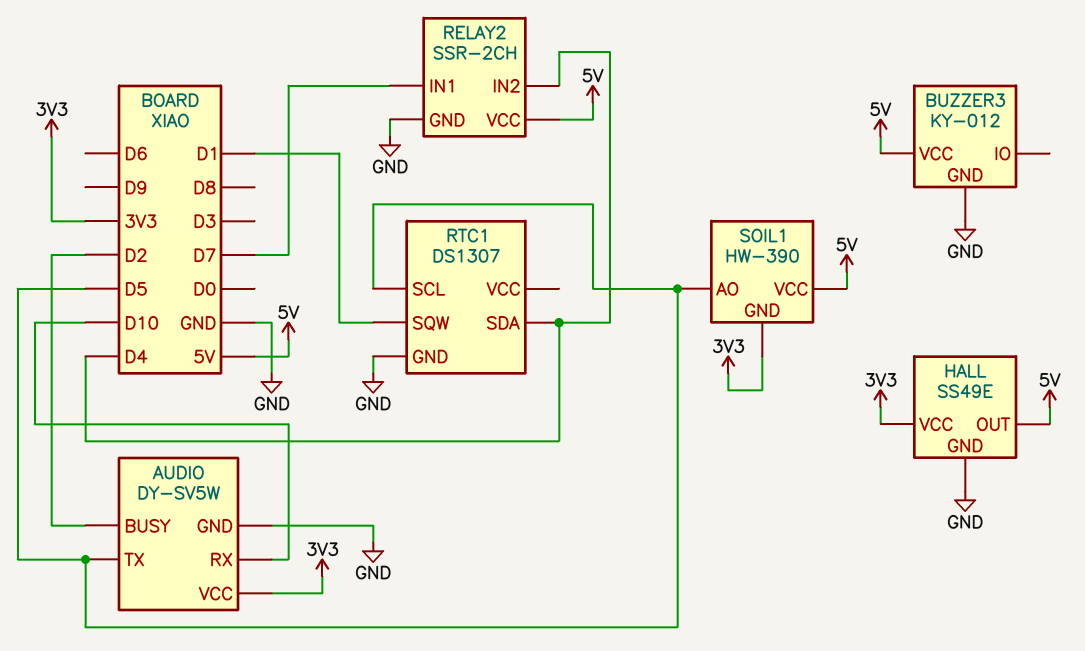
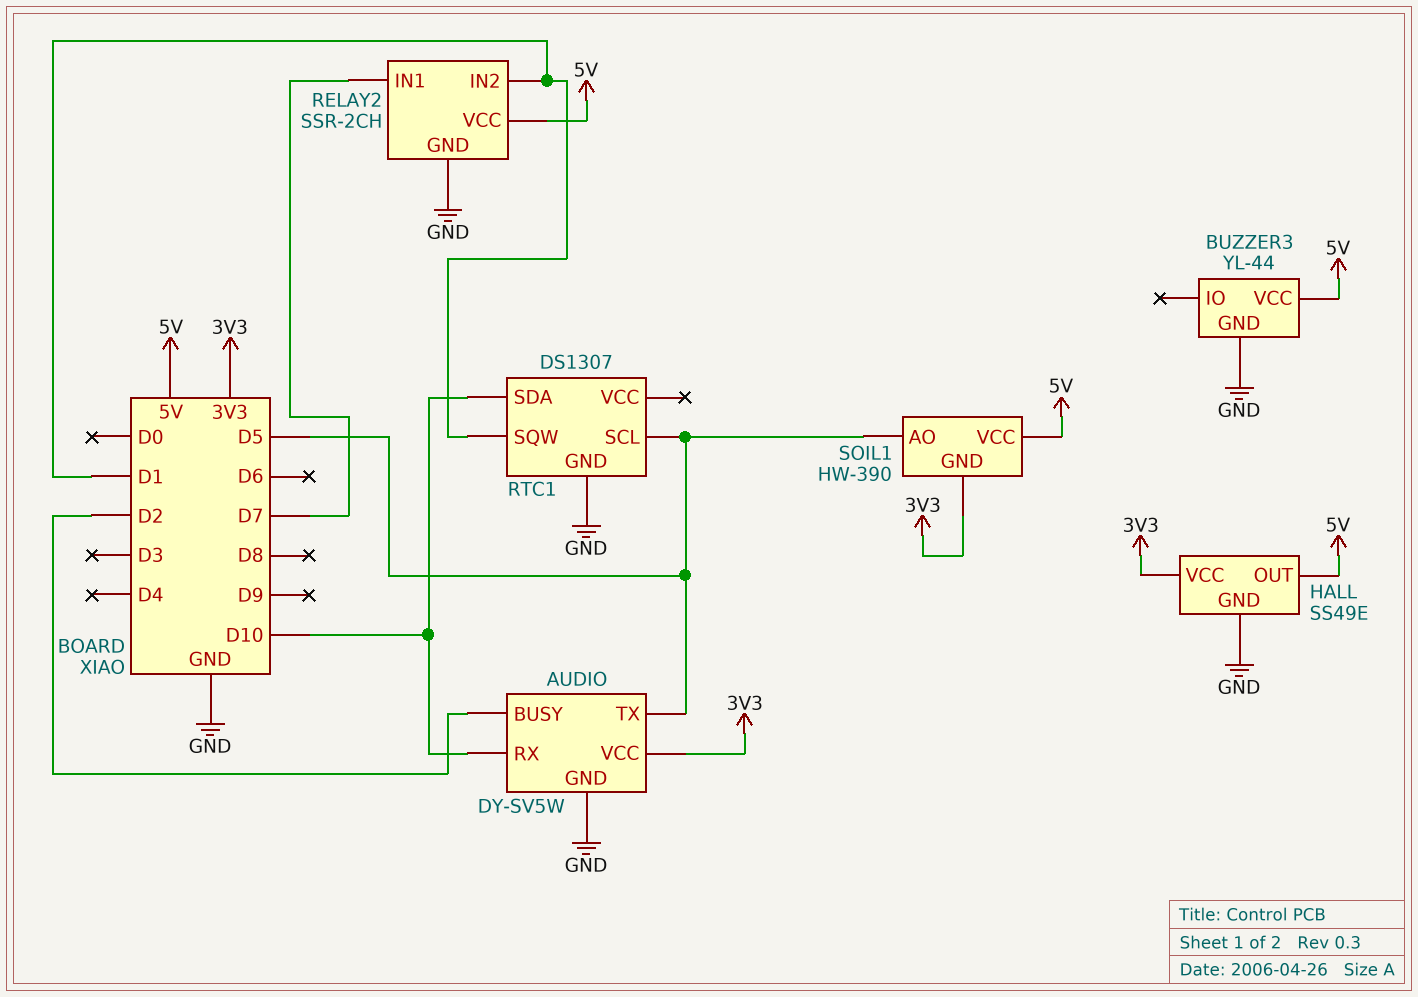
BUZZER3: KY-012 -> YL-44
RELAY2 pin IN2: D4 -> D1
RTC1 pin SDA: D4 -> D10

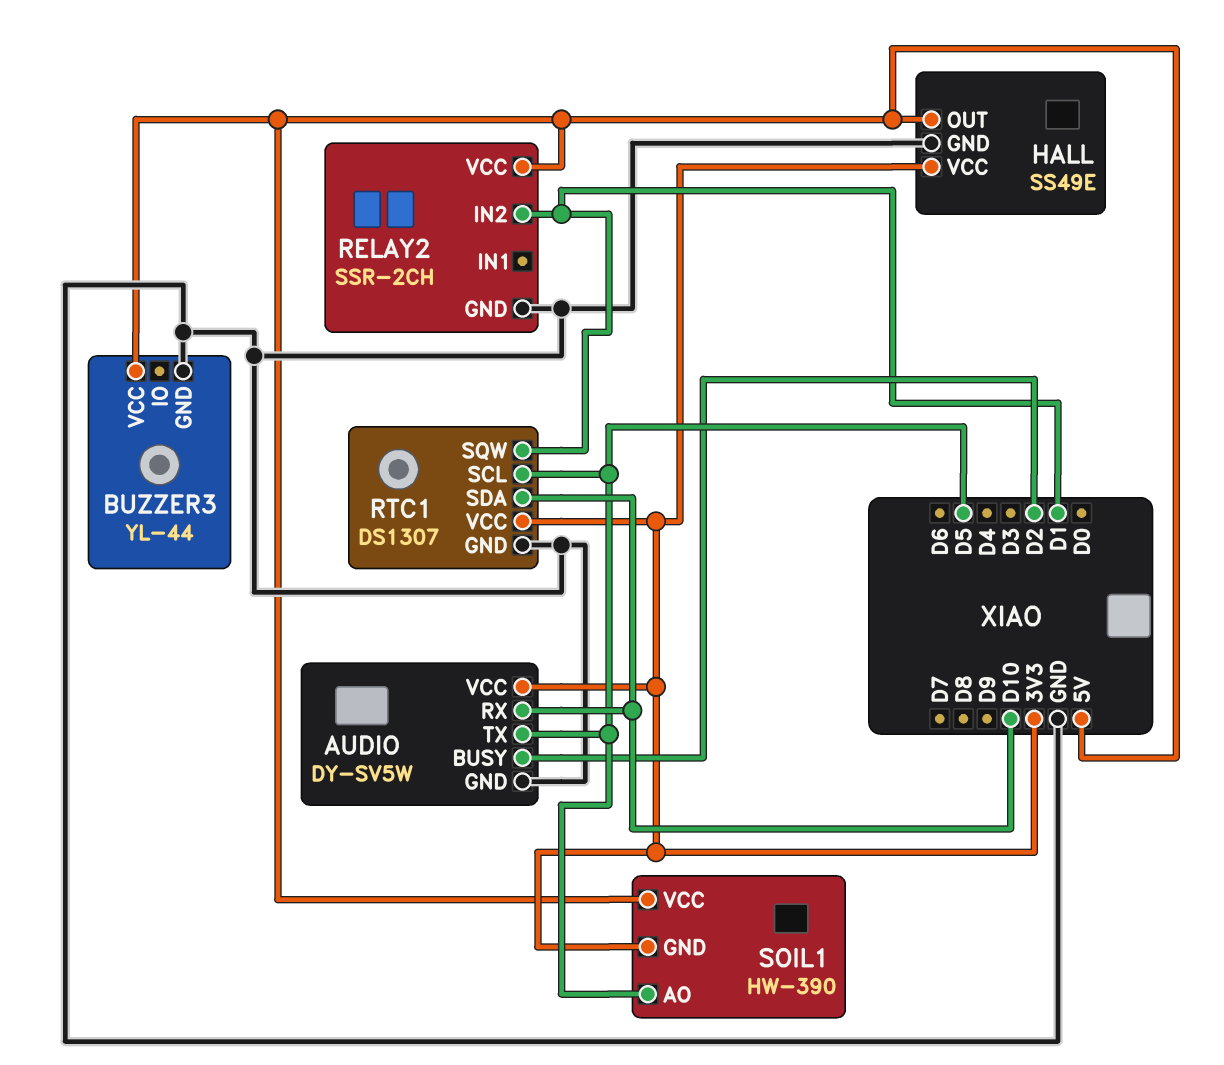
RELAY2 pin IN1: D7 -> none
RTC1 pin VCC: none -> 3V3

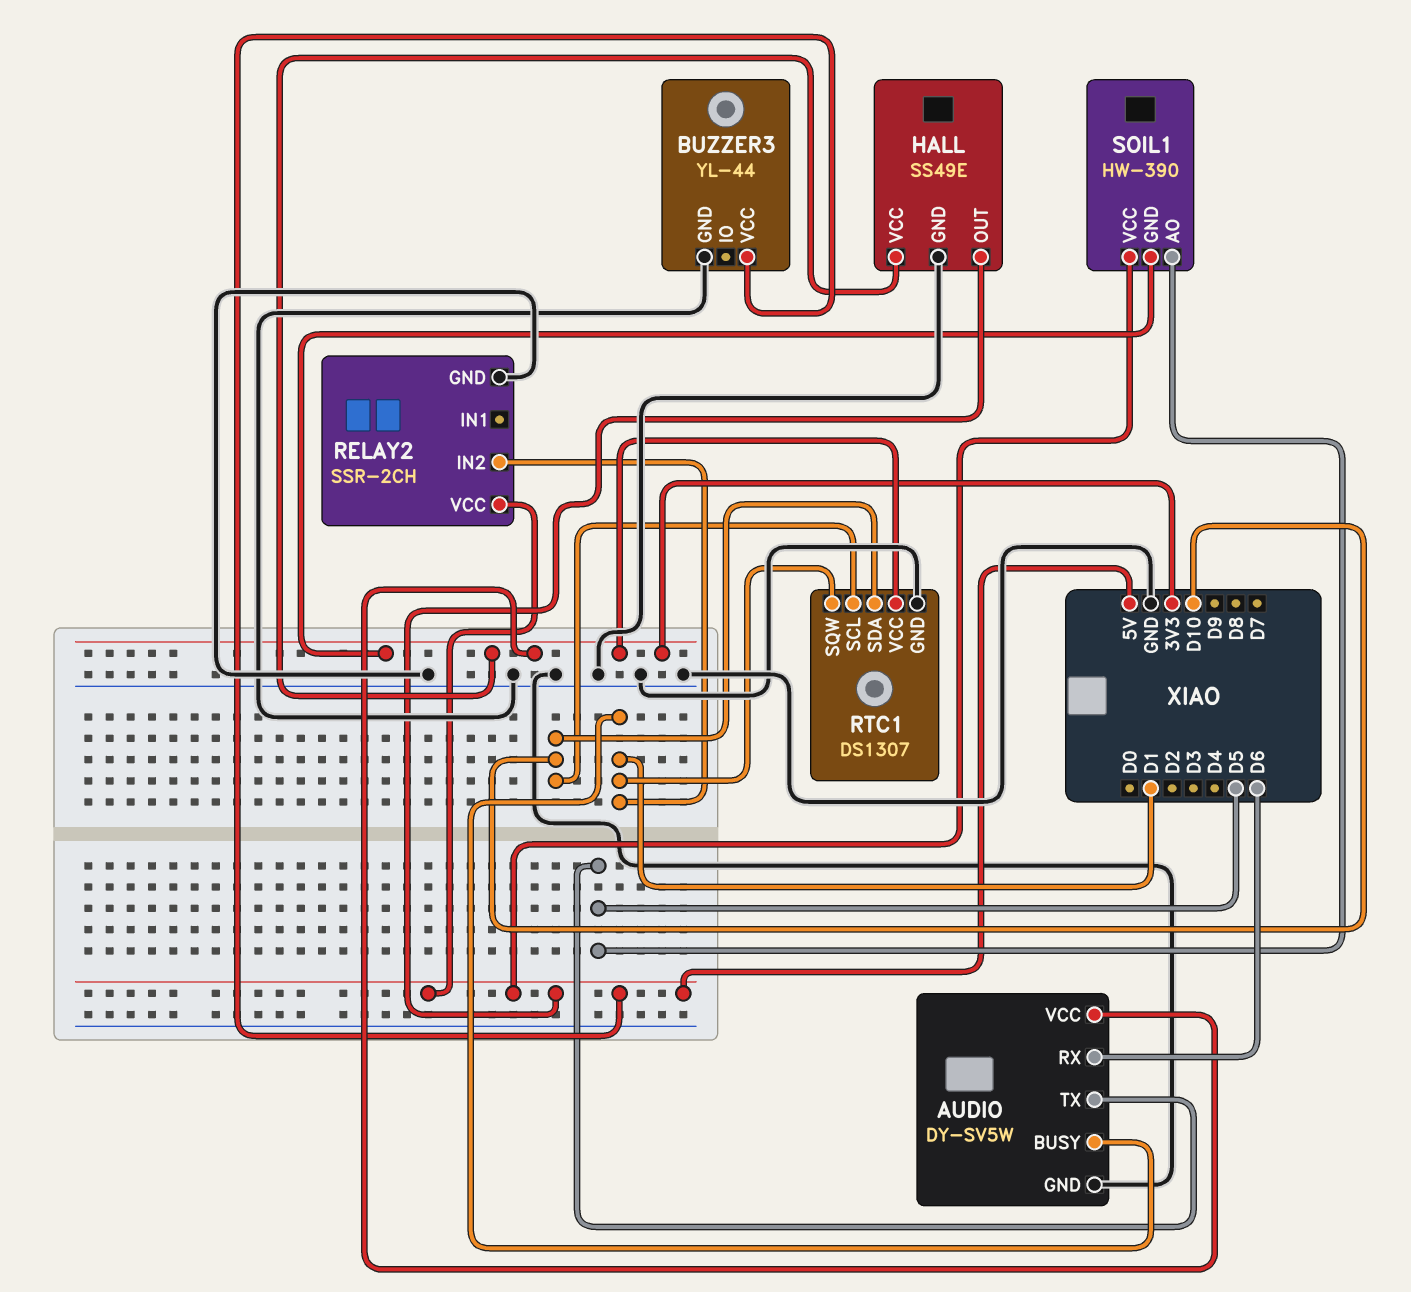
AUDIO pin BUSY: D2 -> D1
AUDIO pin RX: D10 -> D6
RTC1 pin SCL: D5 -> D10

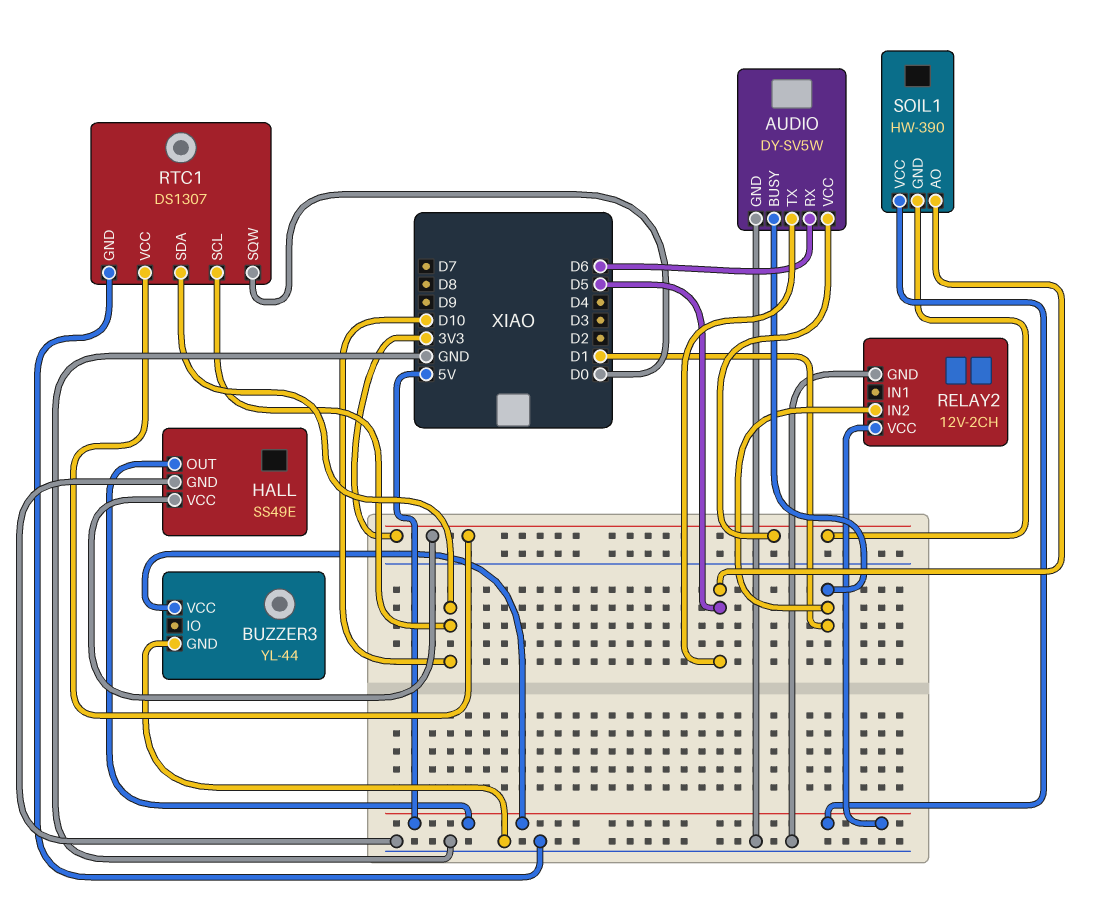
RELAY2: SSR-2CH -> 12V-2CH
RTC1 pin SQW: D1 -> D0

